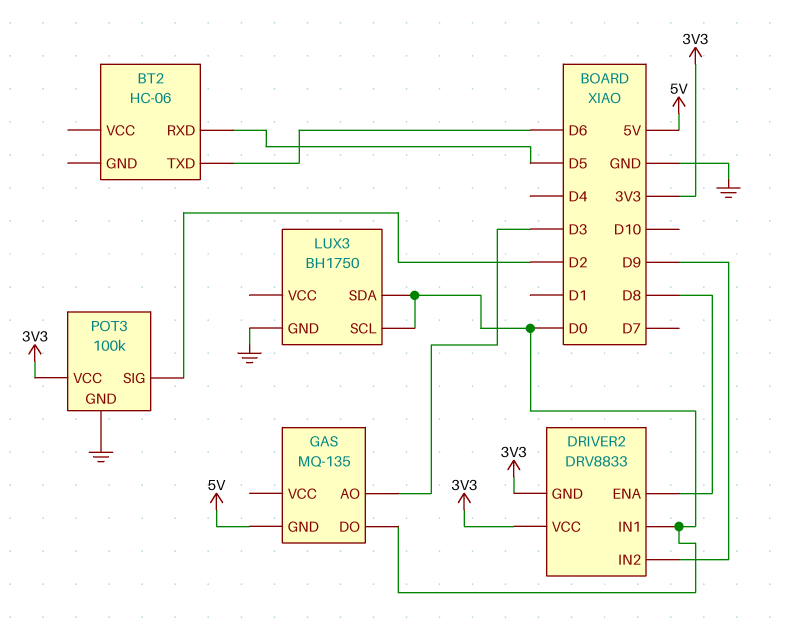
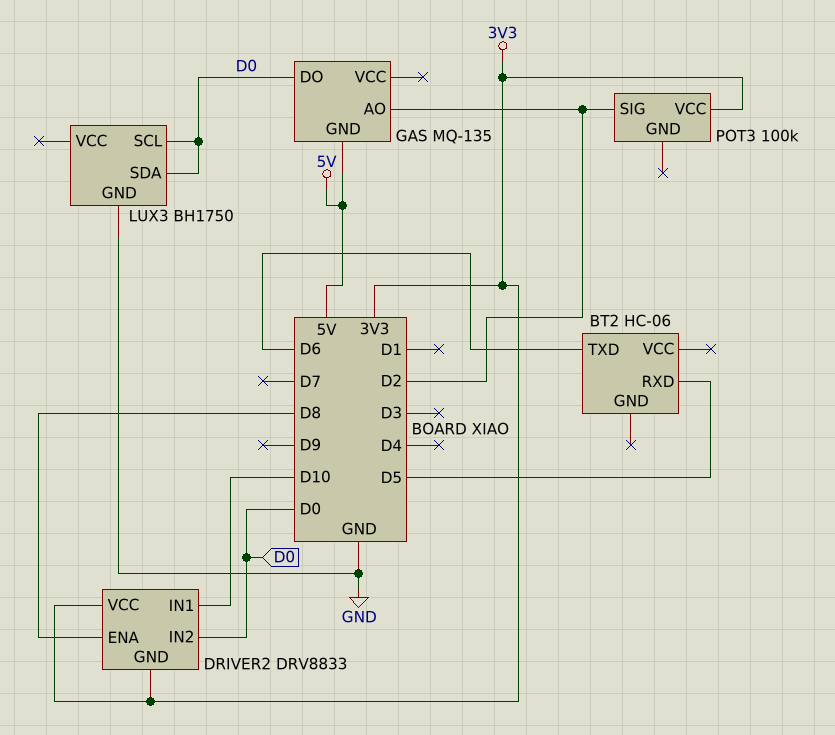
DRIVER2 pin IN1: D0 -> D10
DRIVER2 pin IN2: D9 -> D0
GAS pin AO: D3 -> D2
POT3 pin GND: GND -> none

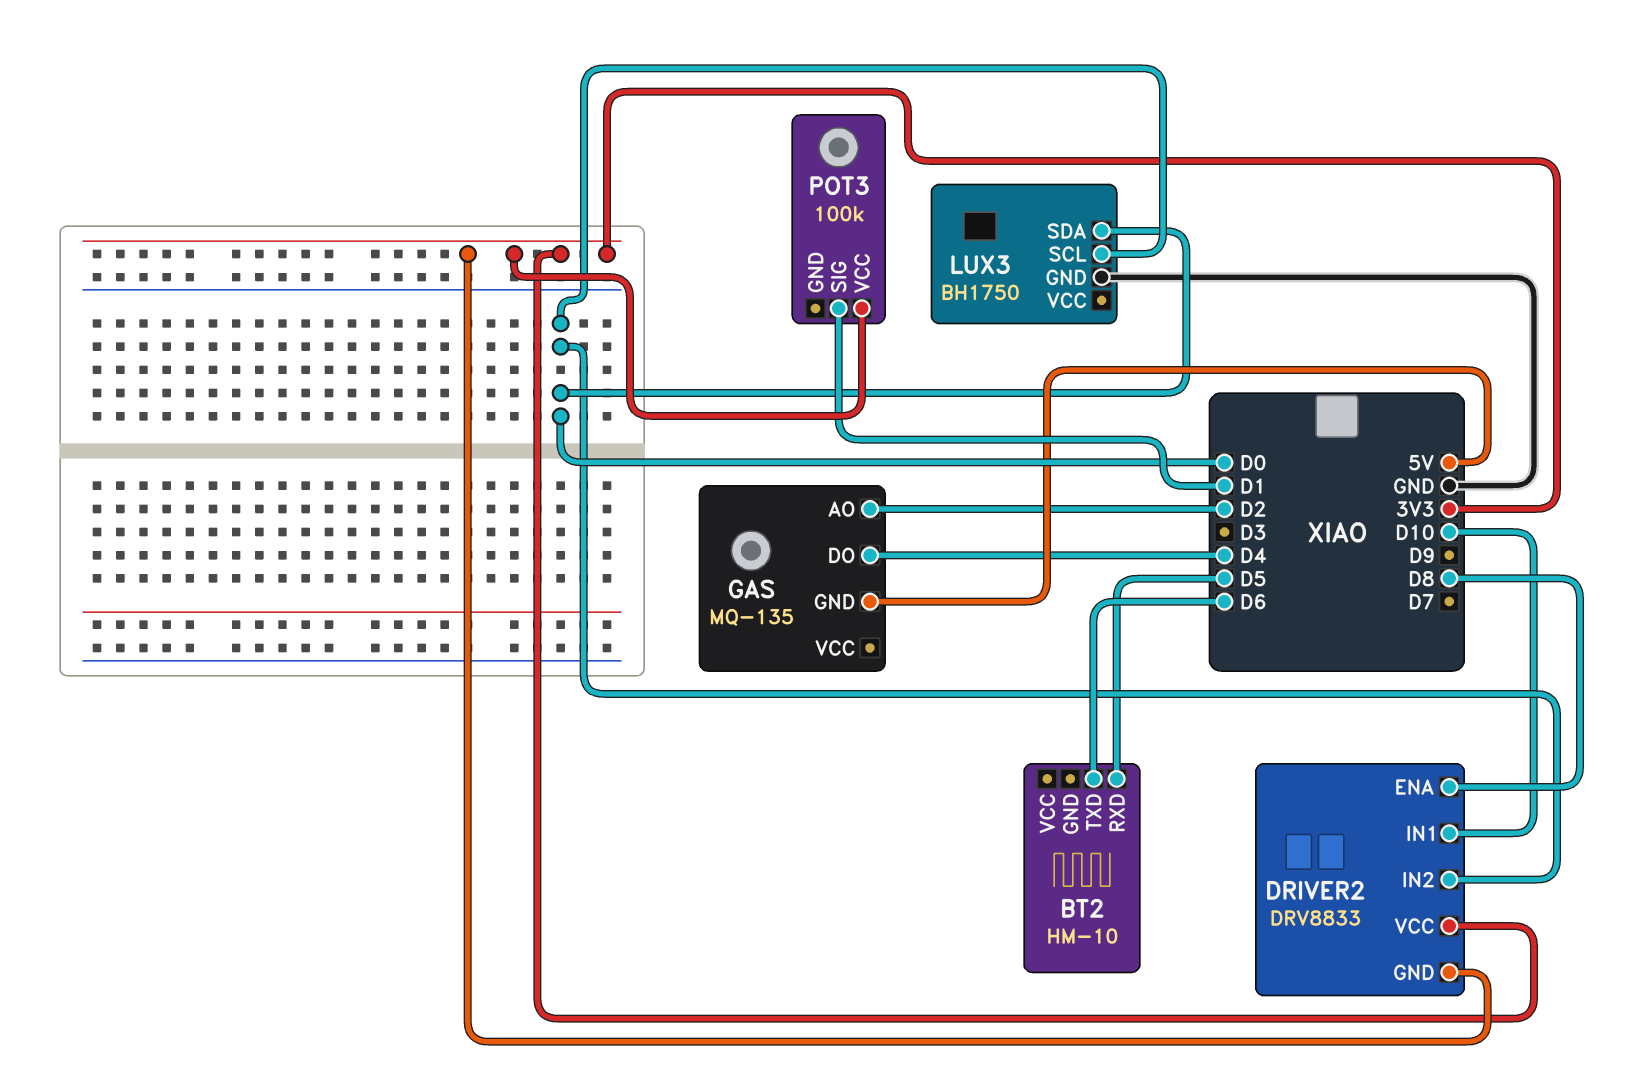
BT2: HC-06 -> HM-10
GAS pin DO: D0 -> D4
POT3 pin SIG: D2 -> D1

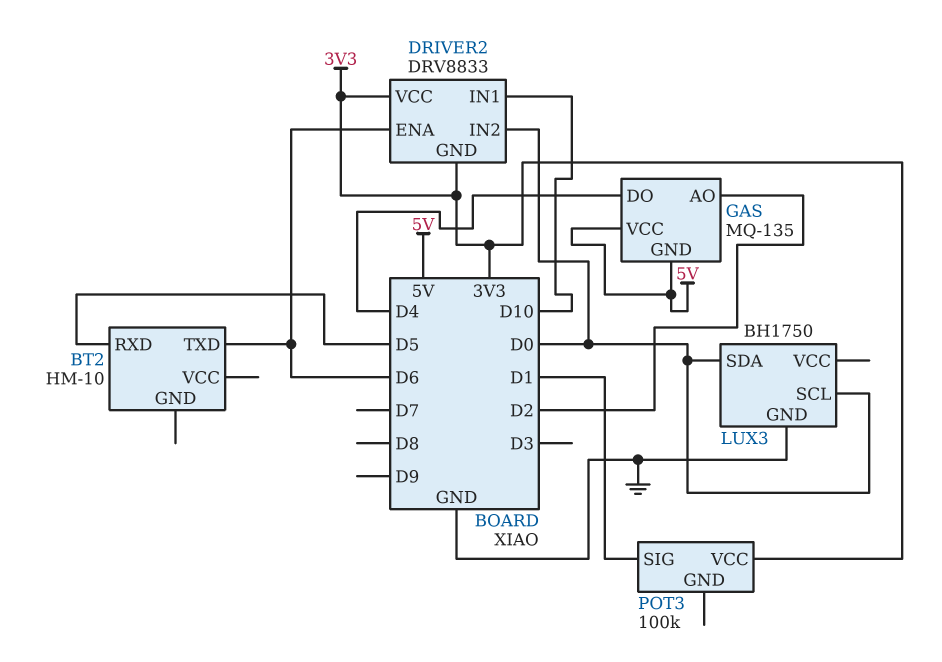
DRIVER2 pin ENA: D8 -> D6
GAS pin VCC: none -> 5V

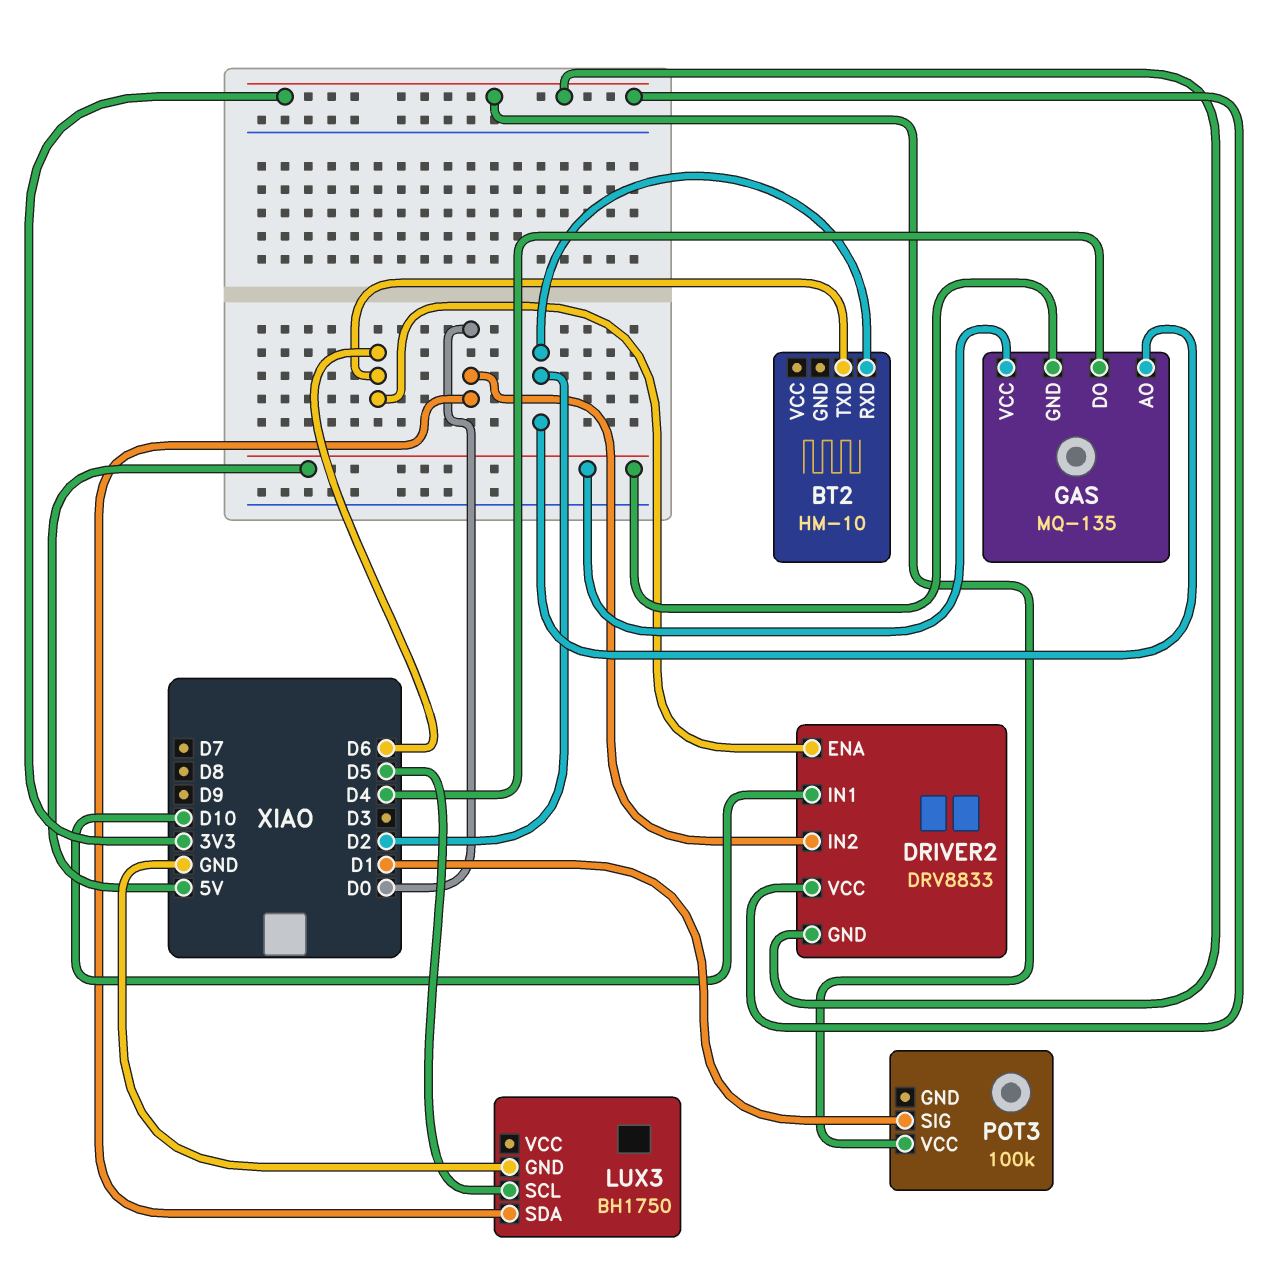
BT2 pin RXD: D5 -> D2
LUX3 pin SCL: D0 -> D5

